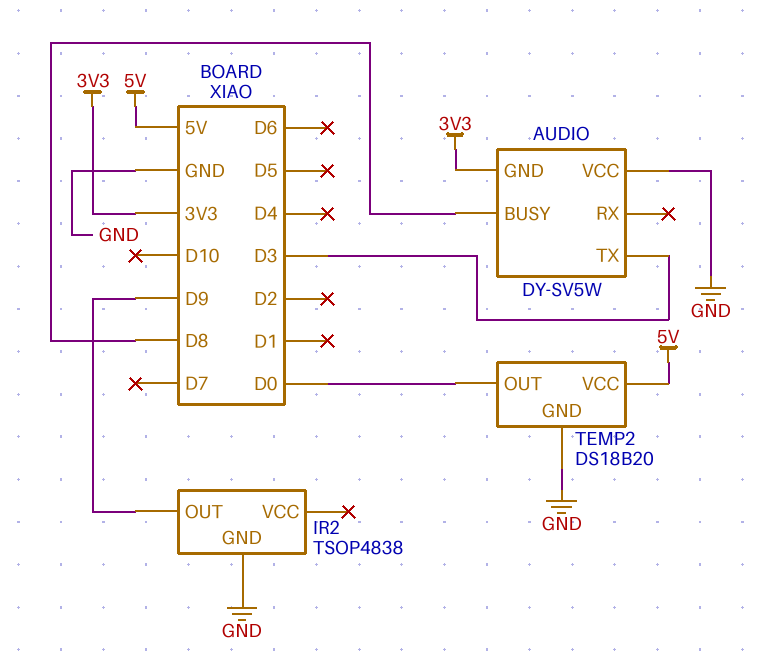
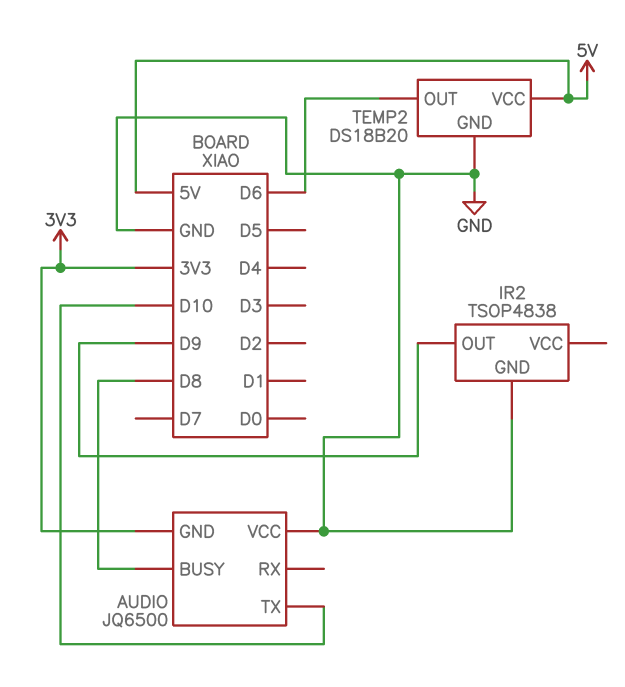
AUDIO: DY-SV5W -> JQ6500
AUDIO pin TX: D3 -> D10
TEMP2 pin OUT: D0 -> D6

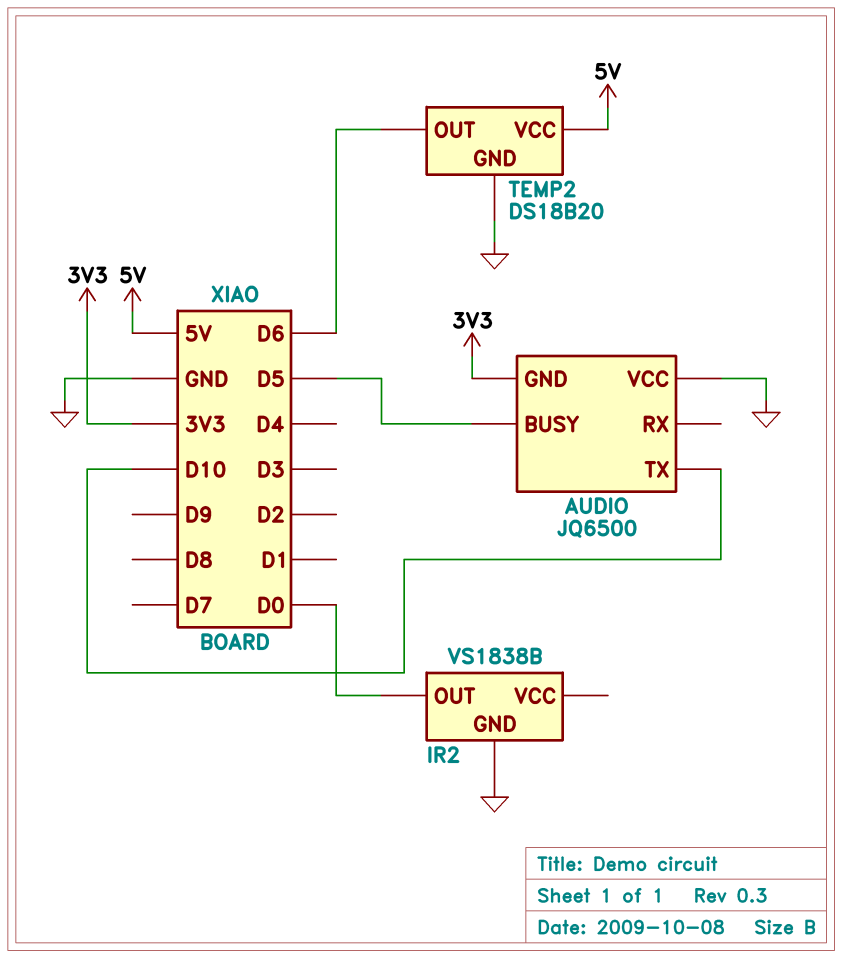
AUDIO pin BUSY: D8 -> D5
IR2: TSOP4838 -> VS1838B
IR2 pin OUT: D9 -> D0

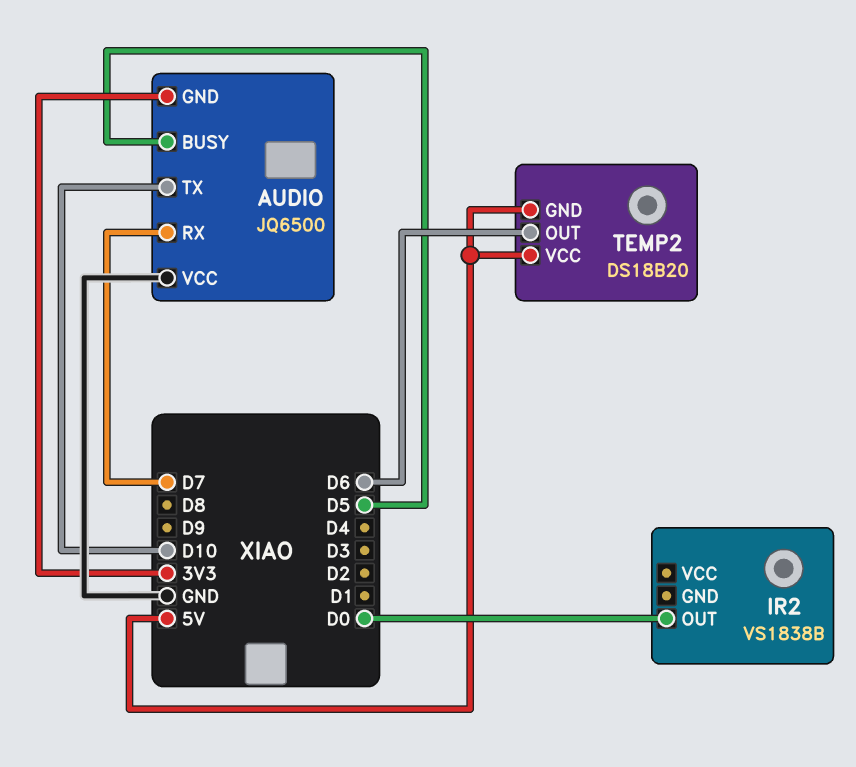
AUDIO pin RX: none -> D7
IR2 pin GND: GND -> none
TEMP2 pin GND: GND -> 5V

